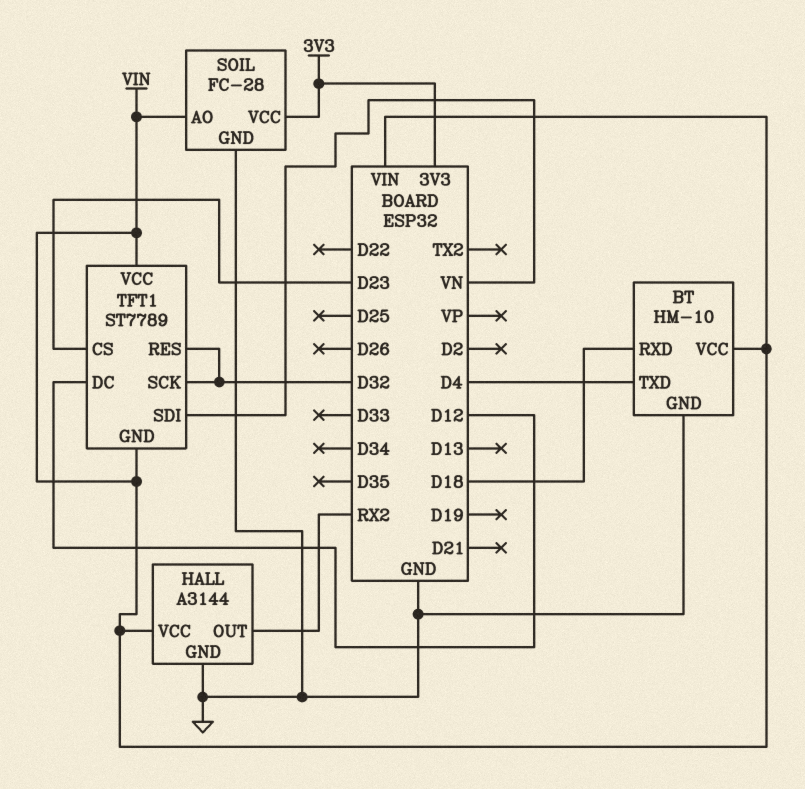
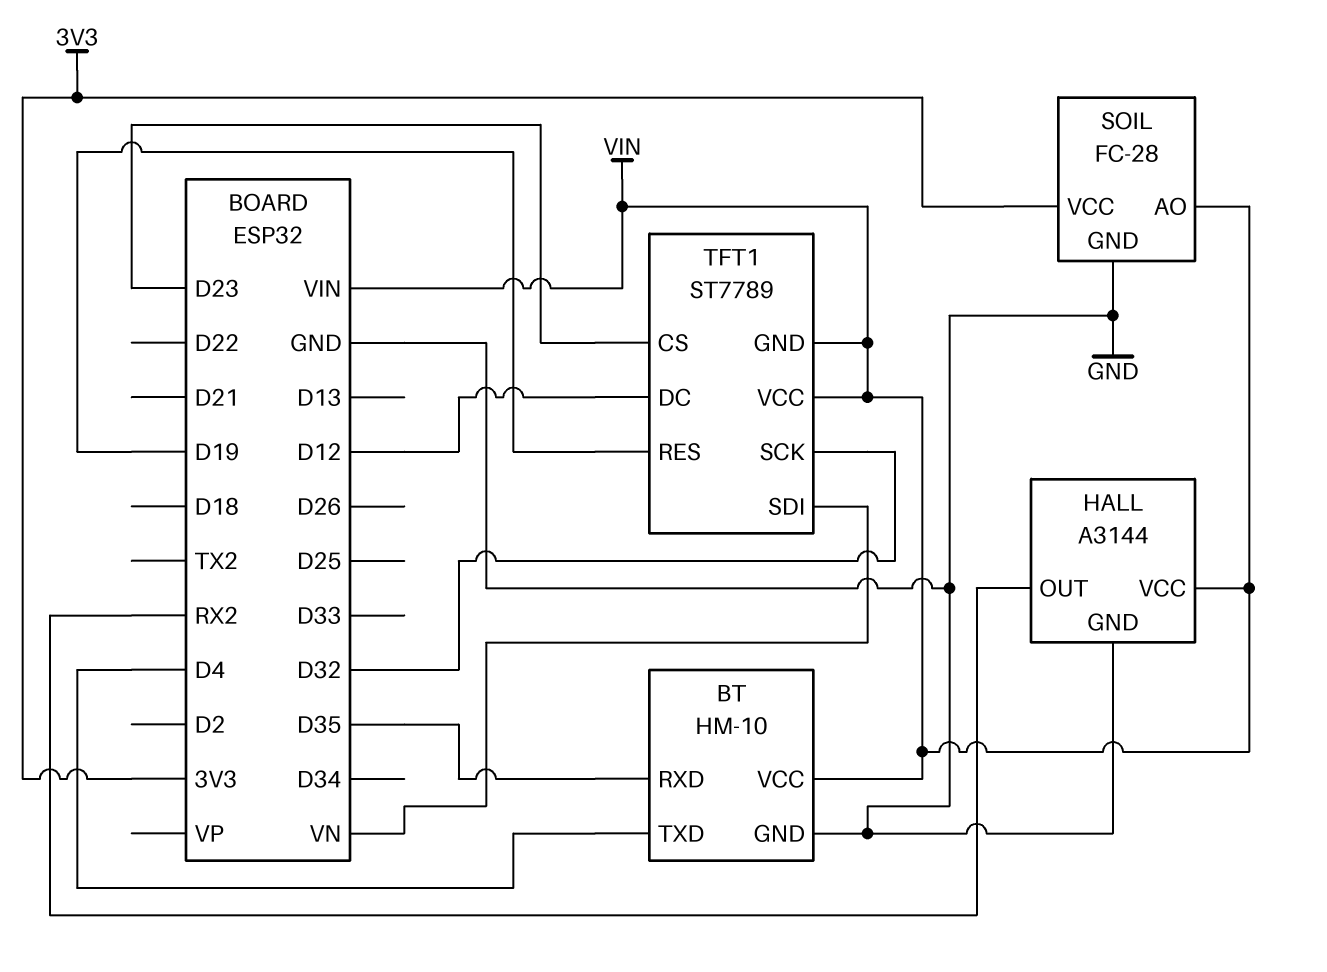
BT pin RXD: D18 -> D35
TFT1 pin RES: D32 -> D19

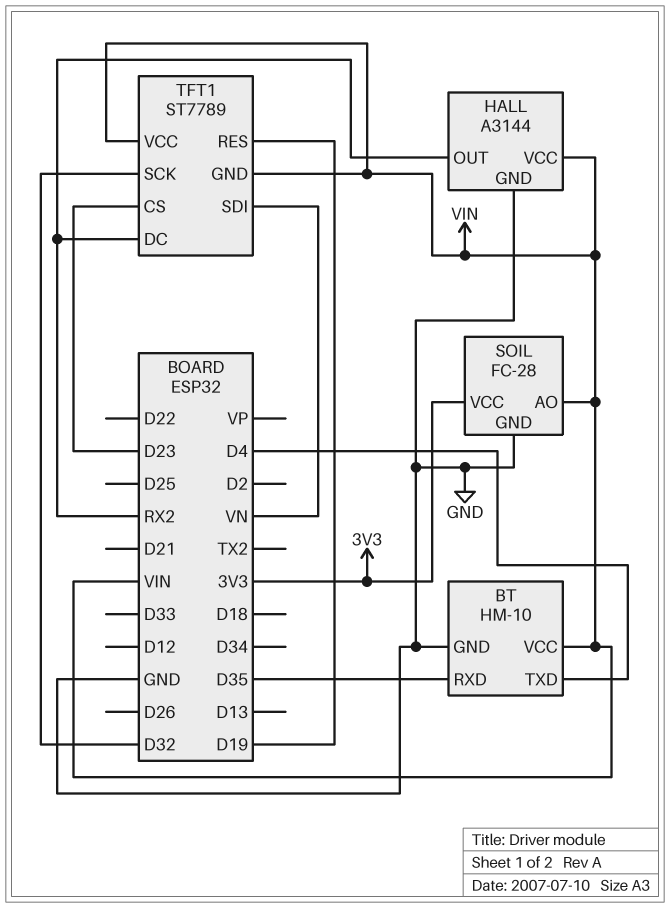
TFT1 pin DC: D12 -> RX2

